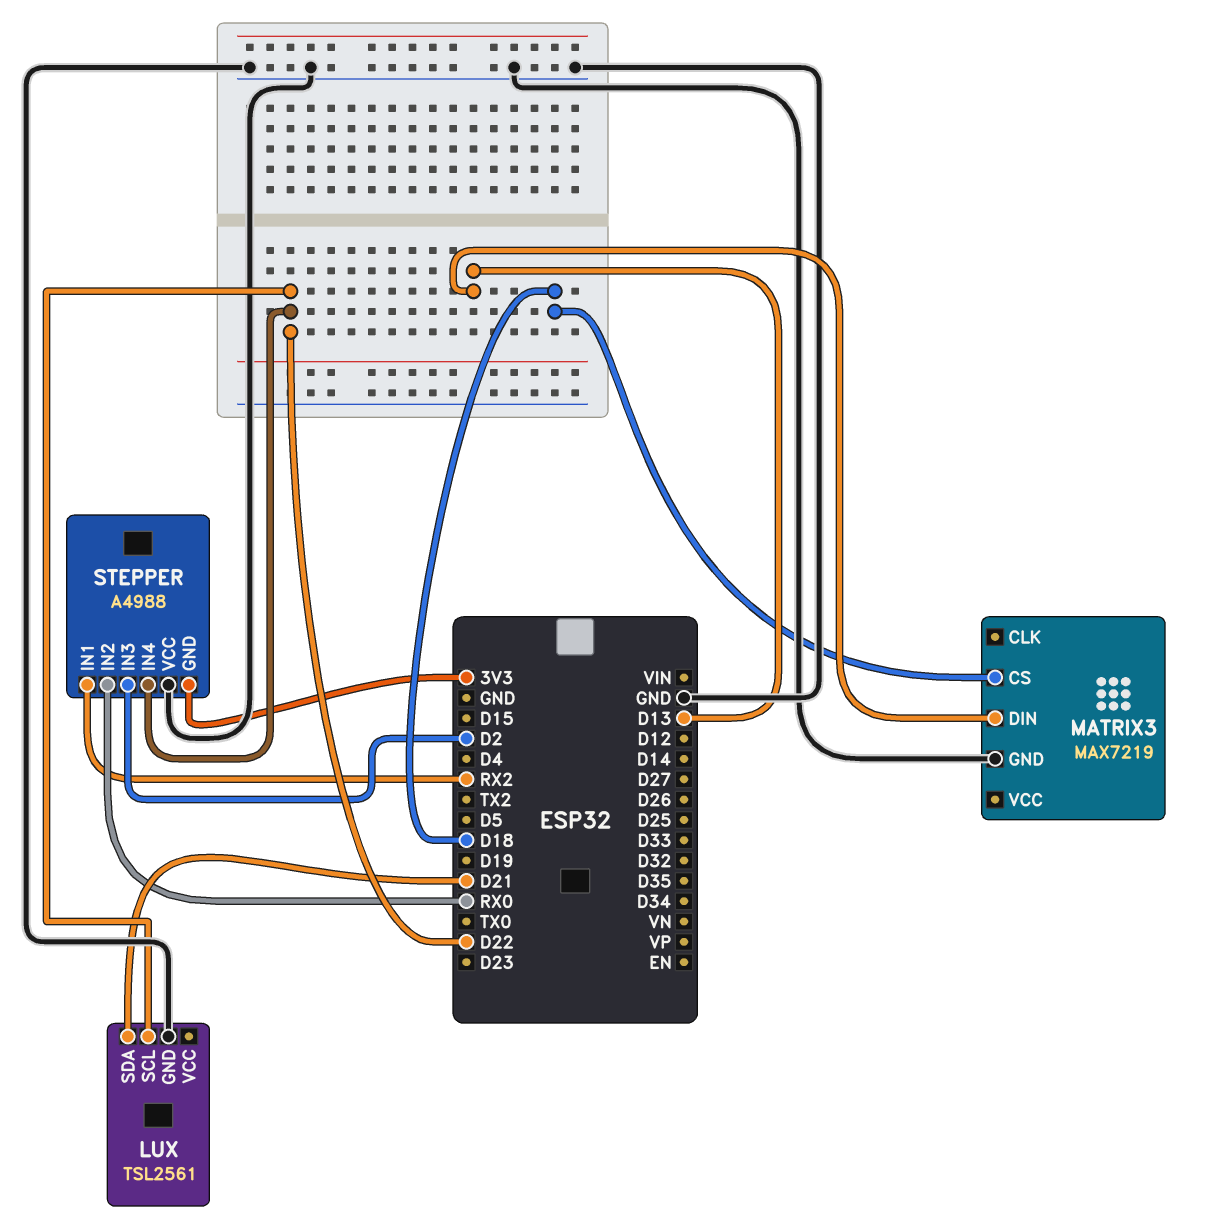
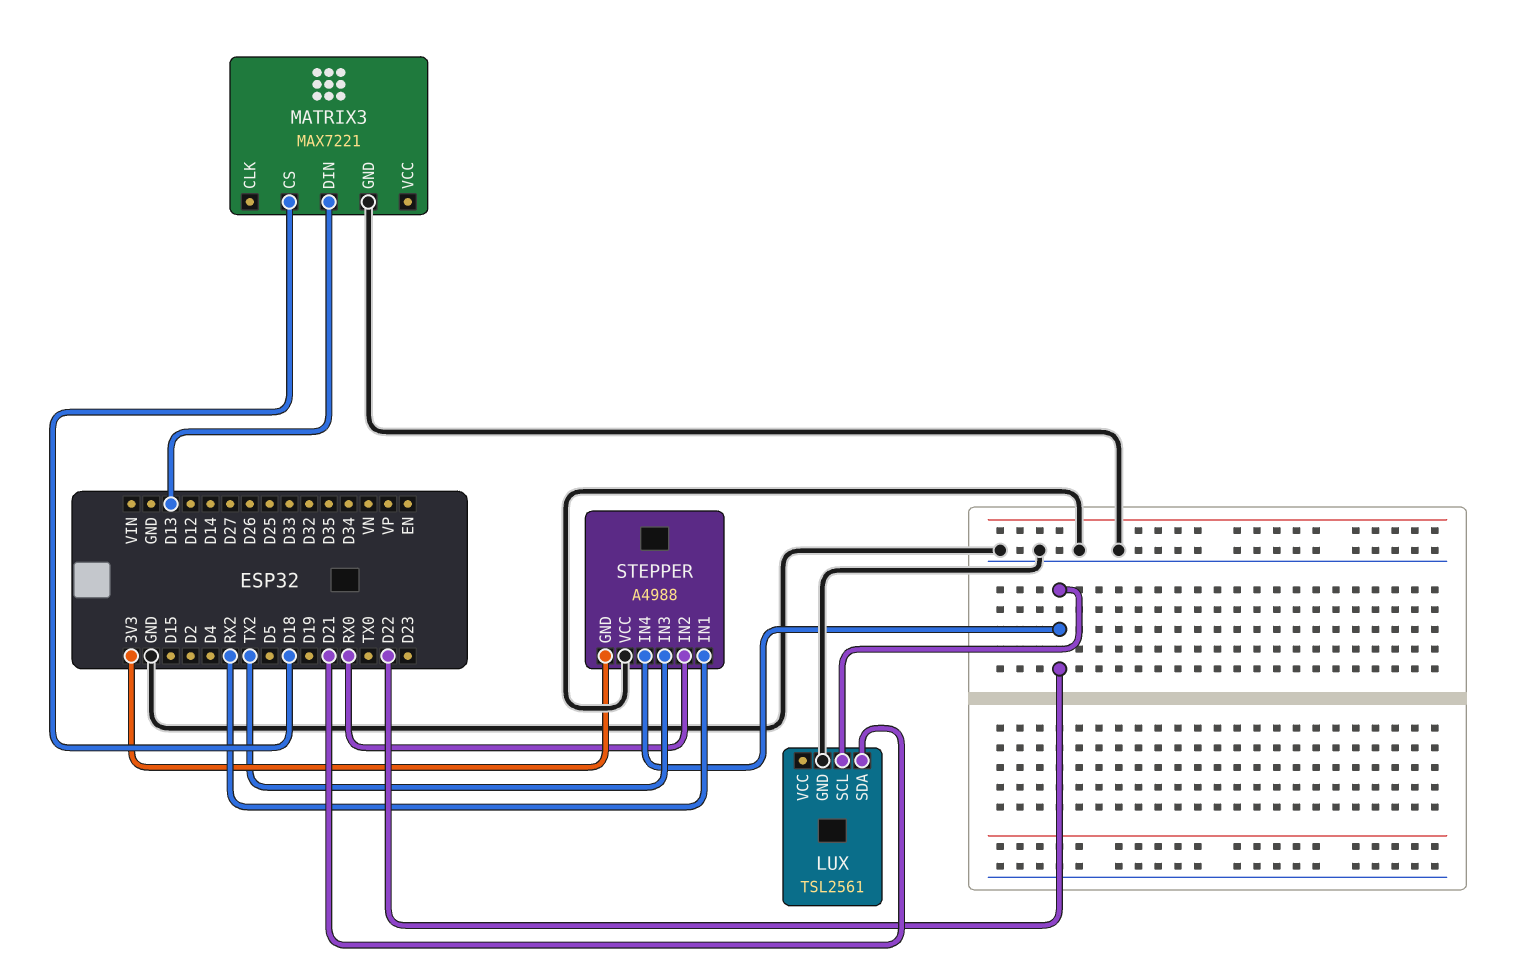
MATRIX3: MAX7219 -> MAX7221
STEPPER pin IN3: D2 -> TX2

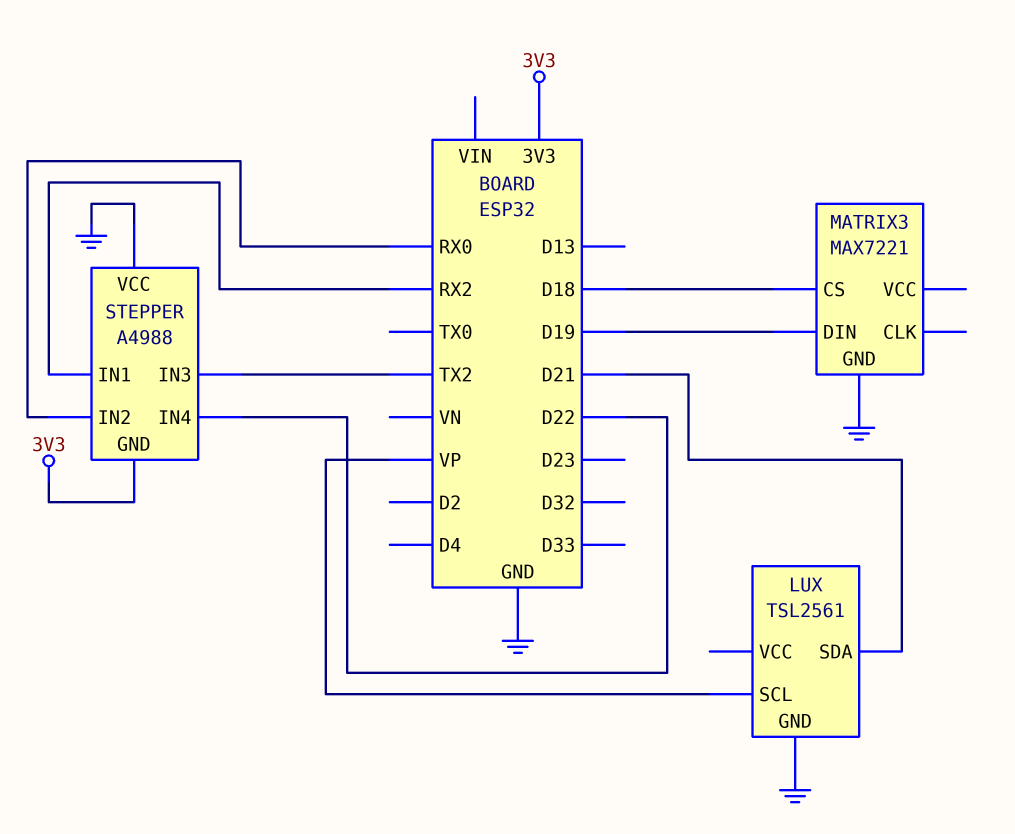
LUX pin SCL: D22 -> VP
MATRIX3 pin DIN: D13 -> D19

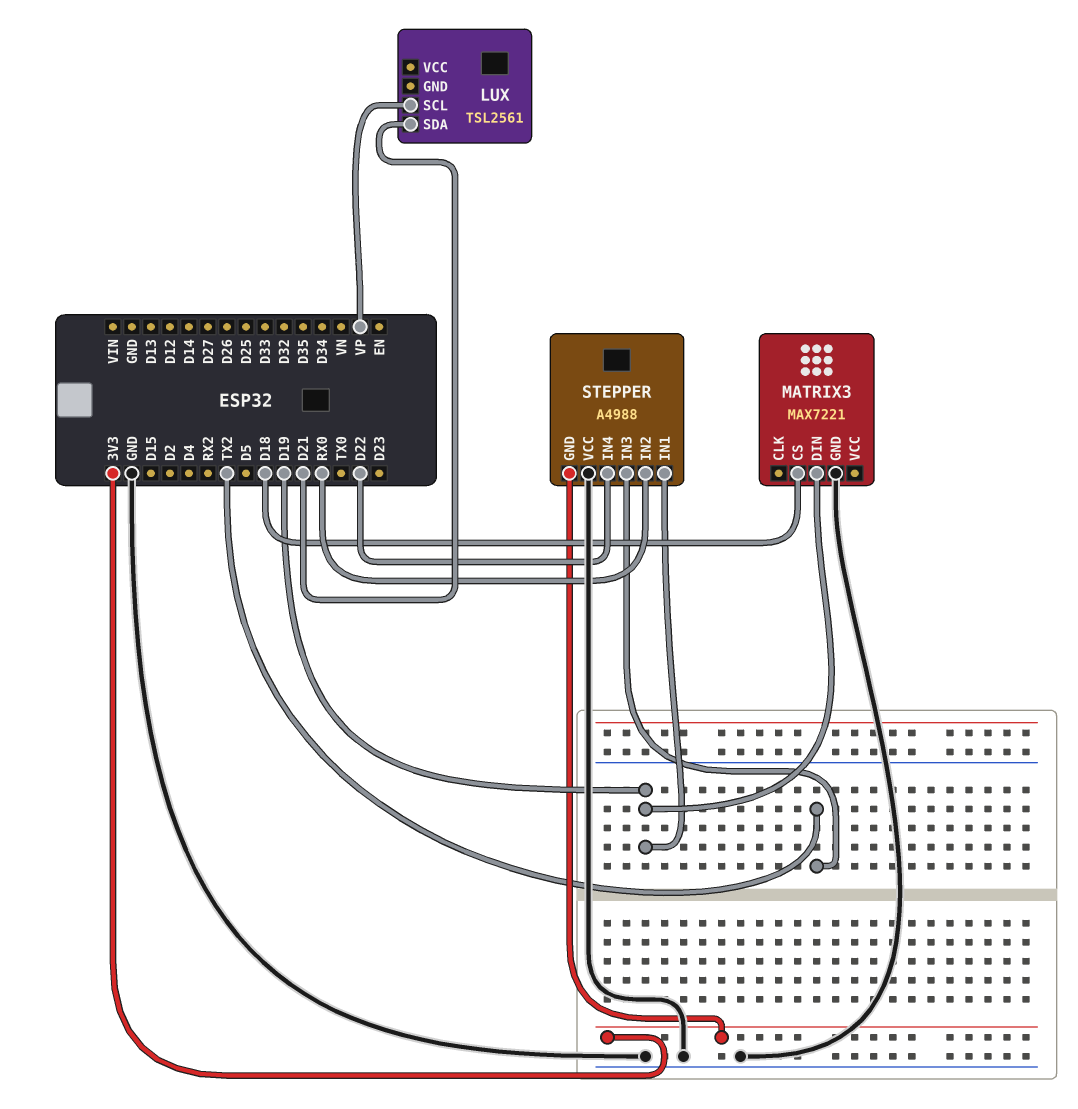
LUX pin GND: GND -> none
STEPPER pin IN1: RX2 -> D19

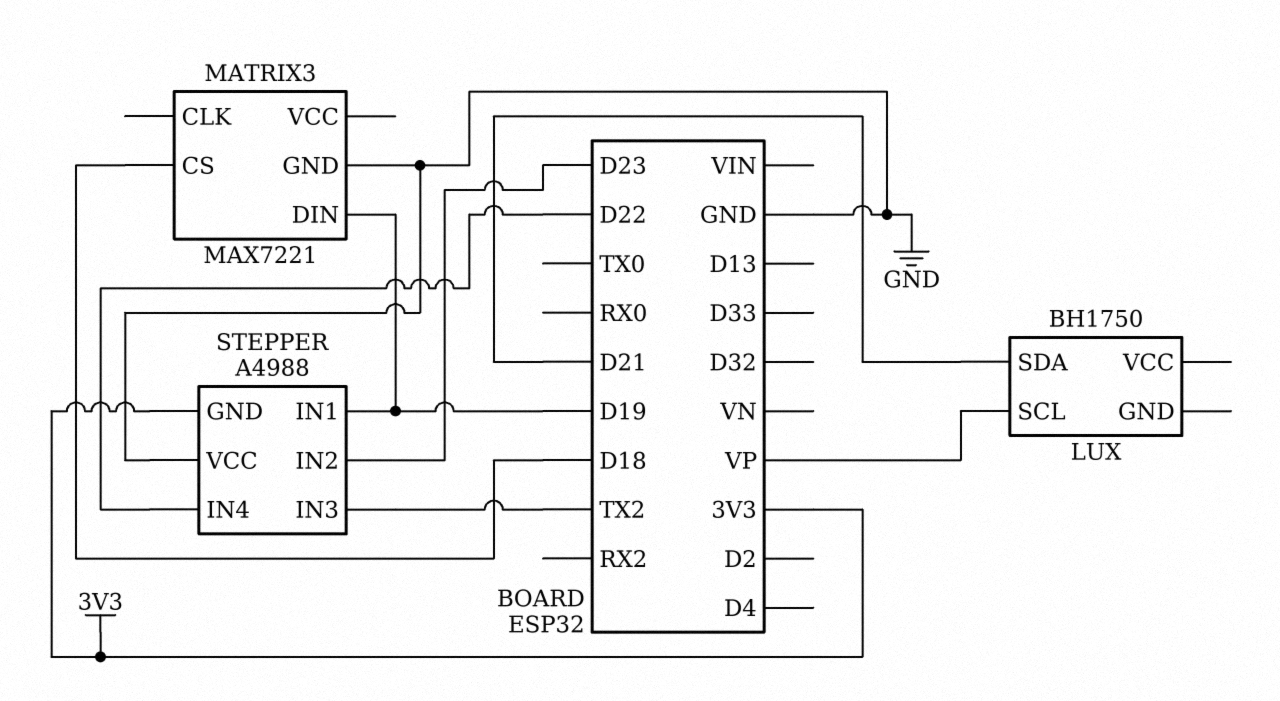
LUX: TSL2561 -> BH1750
STEPPER pin IN2: RX0 -> D23

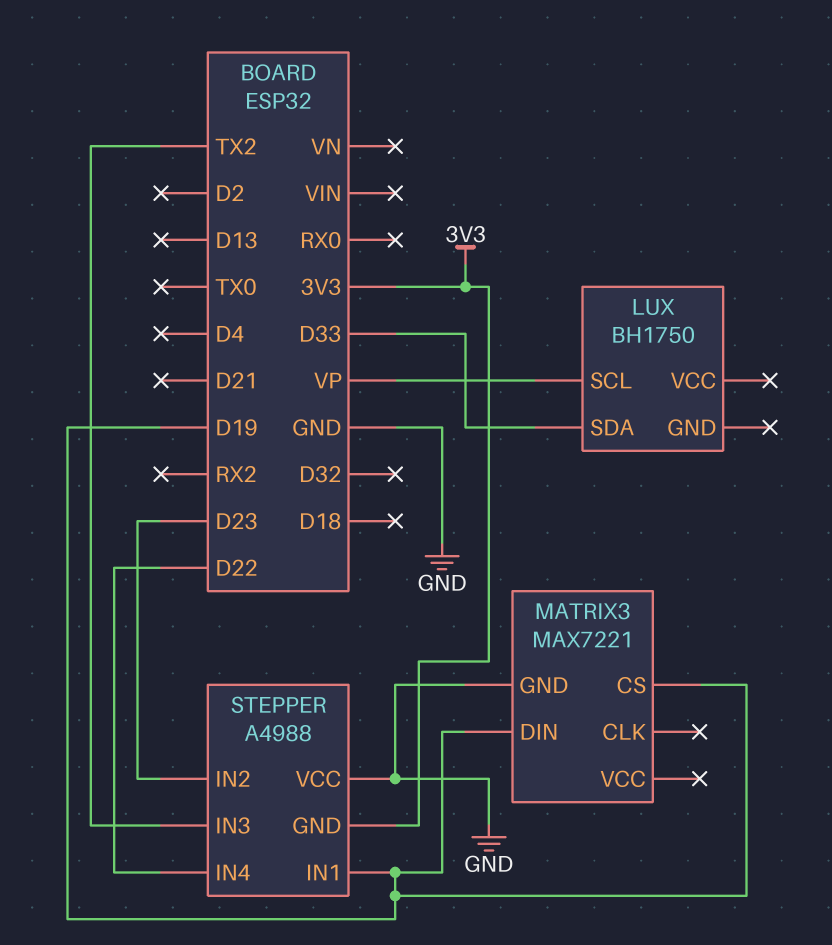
LUX pin SDA: D21 -> D33
MATRIX3 pin CS: D18 -> D19

